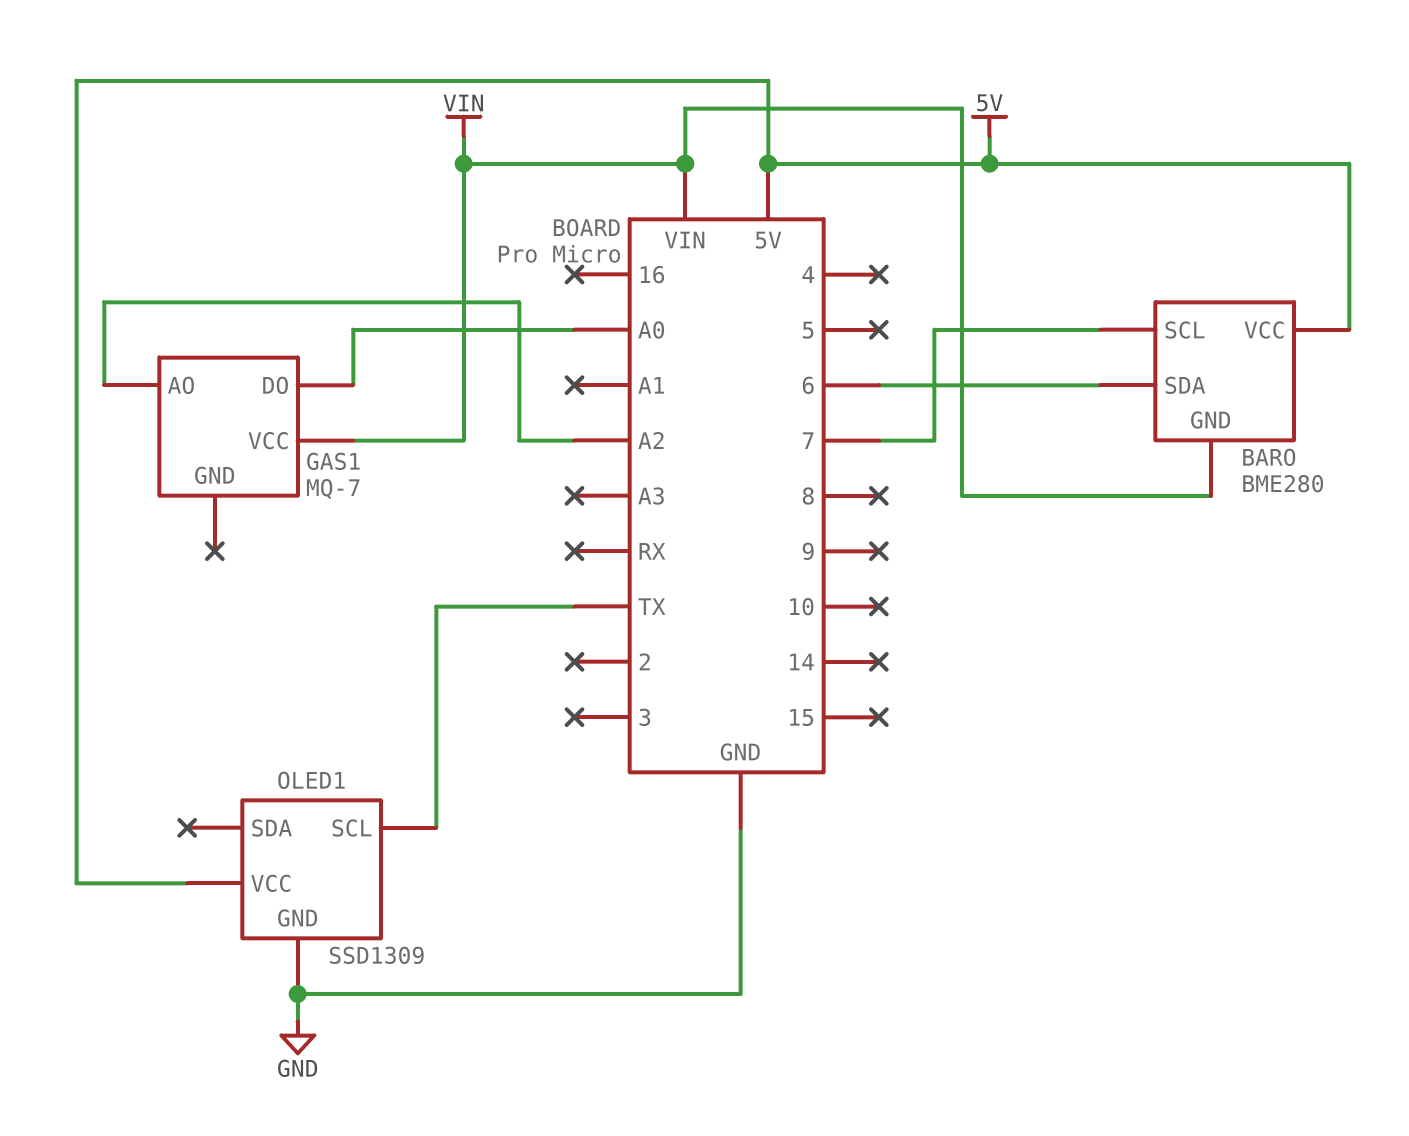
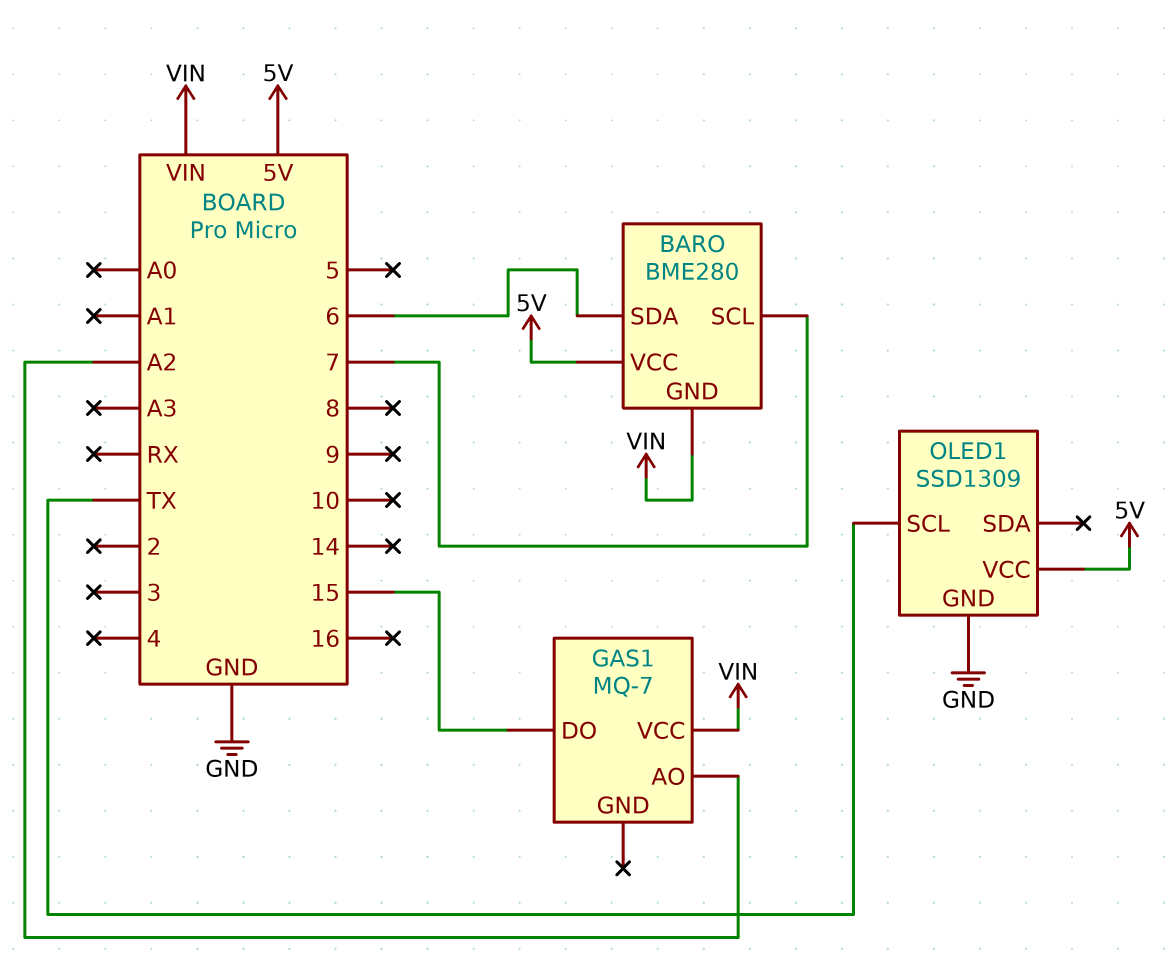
GAS1 pin DO: A0 -> 15

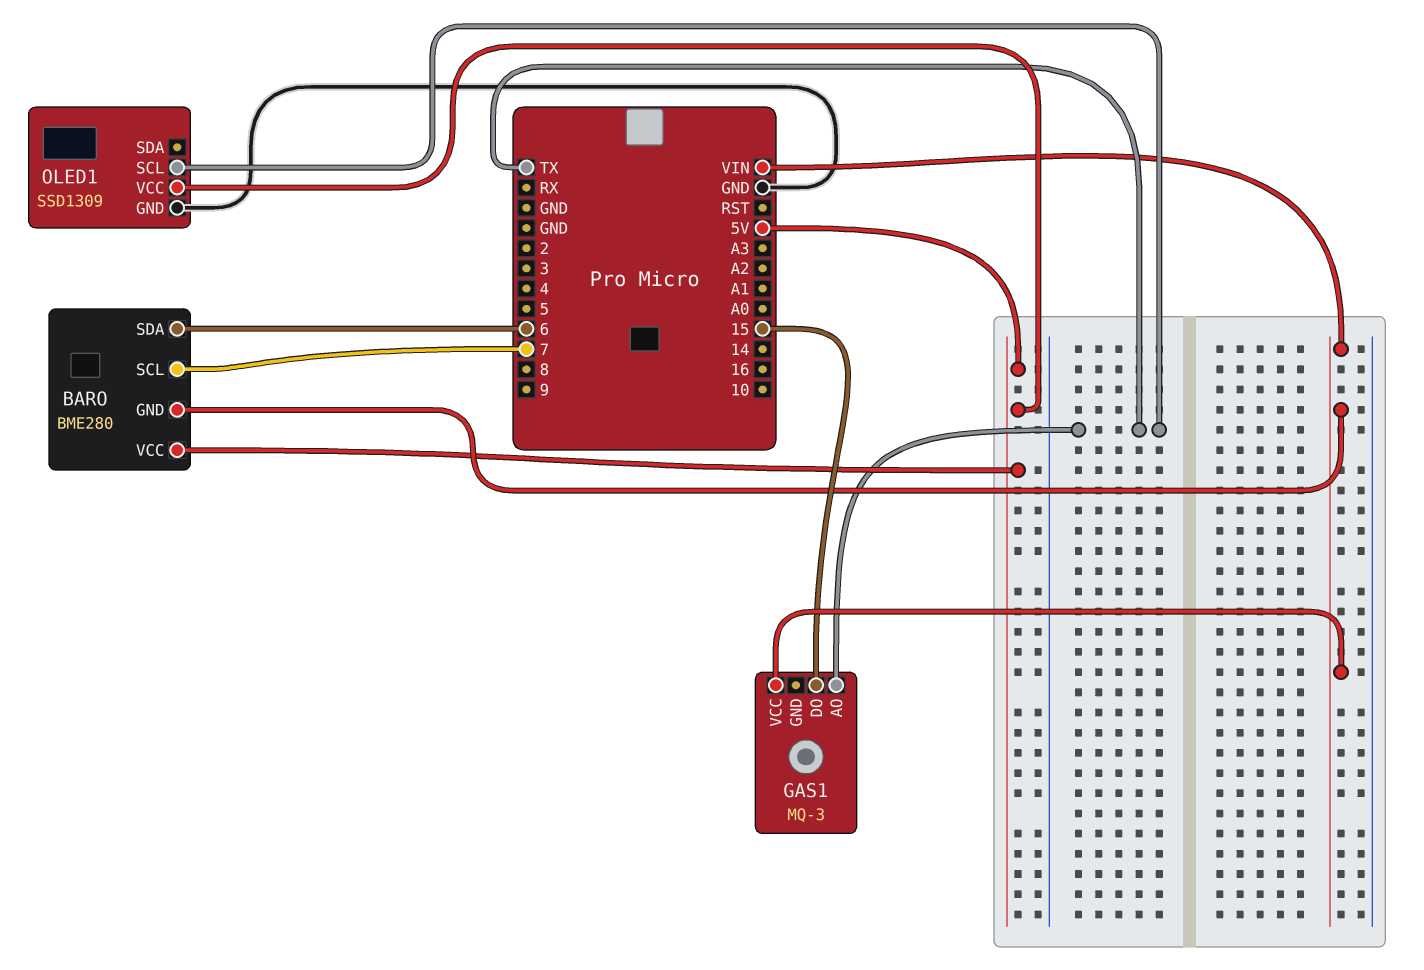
GAS1: MQ-7 -> MQ-3
GAS1 pin AO: A2 -> TX

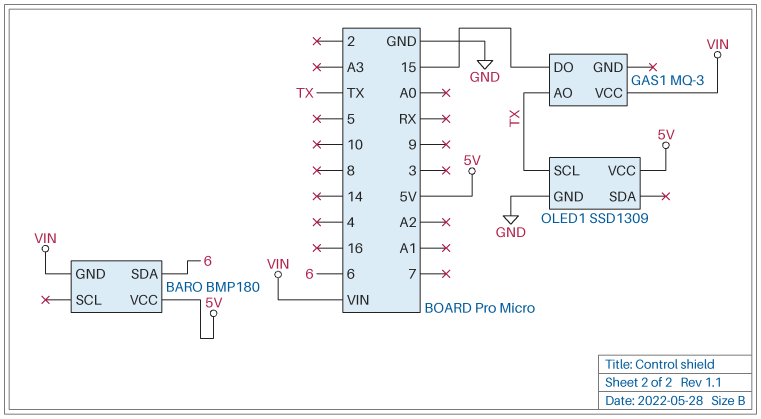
BARO: BME280 -> BMP180
BARO pin SCL: 7 -> none

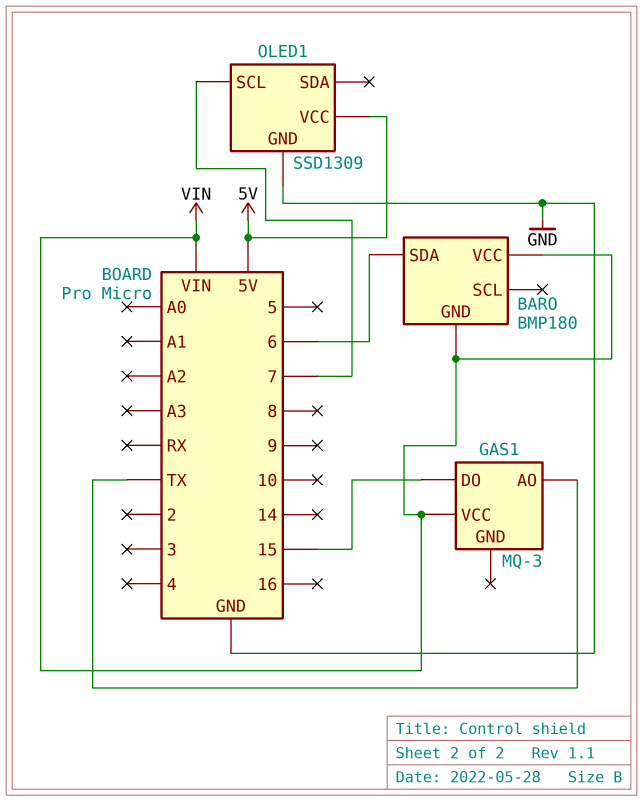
BARO pin VCC: 5V -> VIN
OLED1 pin SCL: TX -> 7

